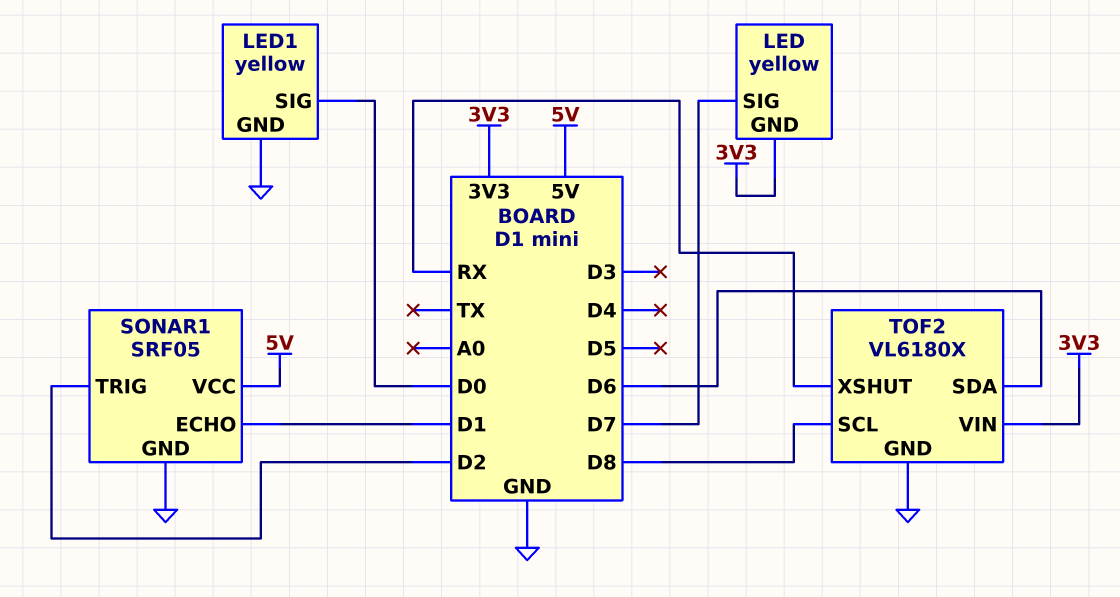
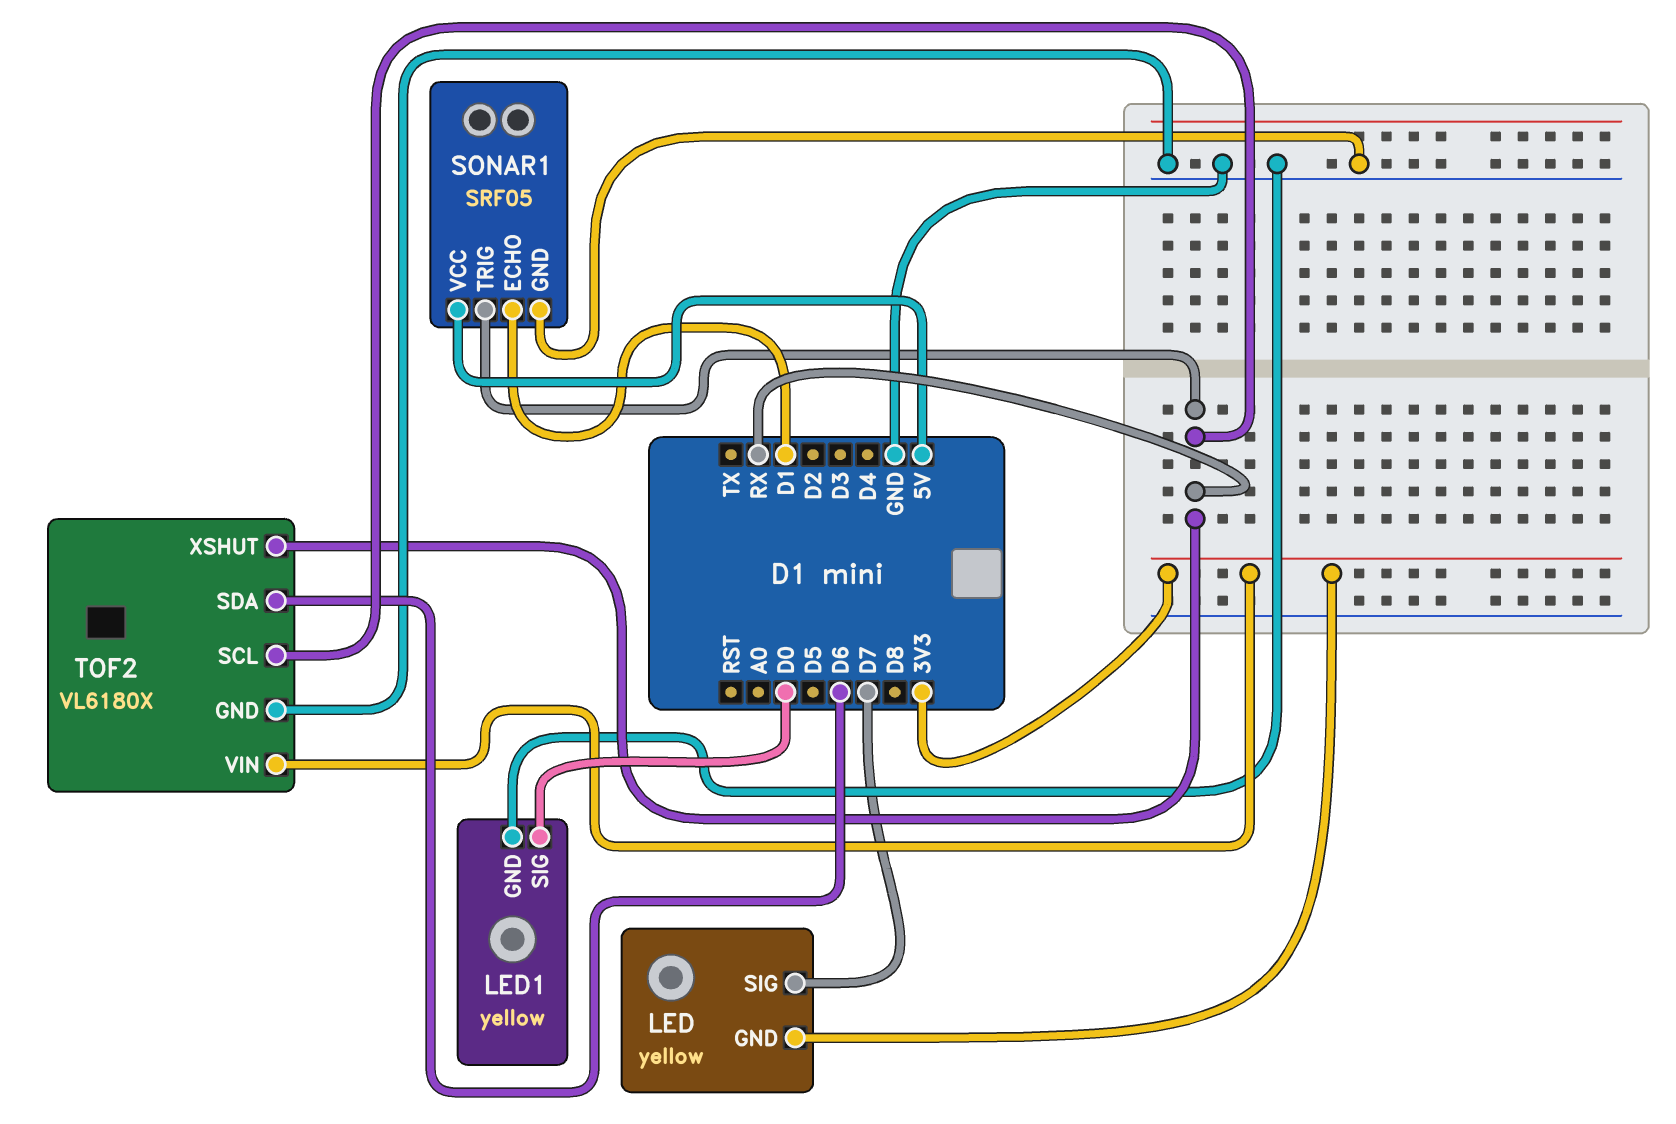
SONAR1 pin TRIG: D2 -> RX
TOF2 pin SCL: D8 -> RX

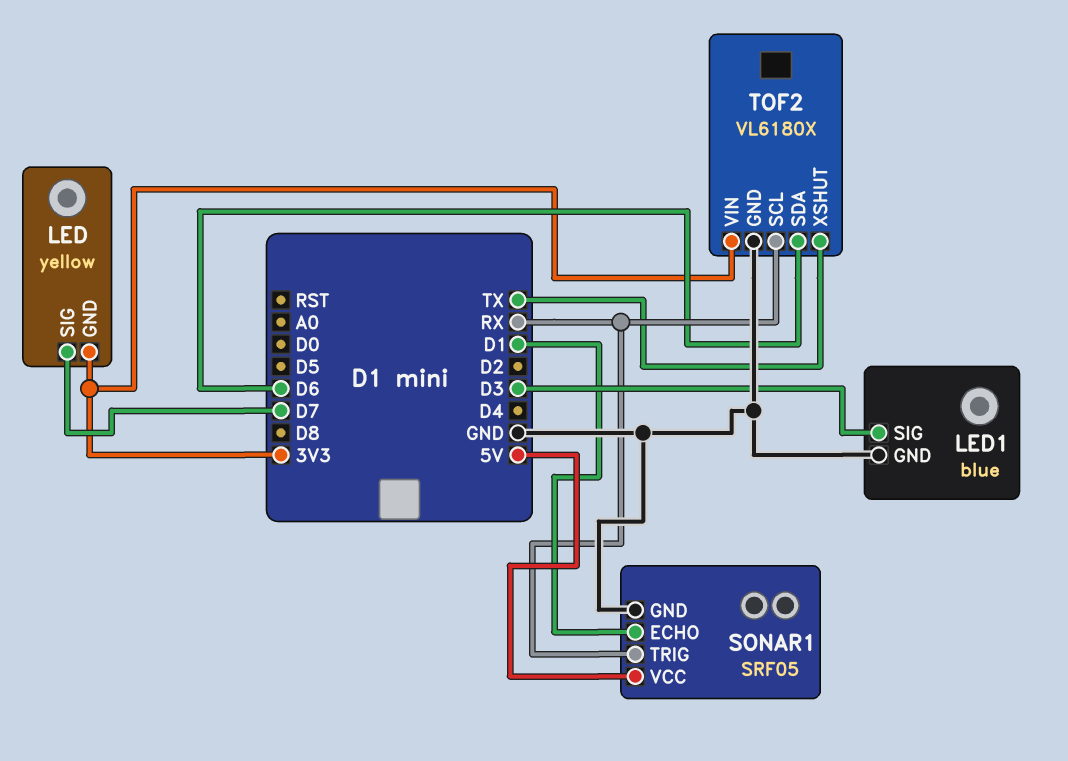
LED1: yellow -> blue
LED1 pin SIG: D0 -> D3
TOF2 pin XSHUT: RX -> TX

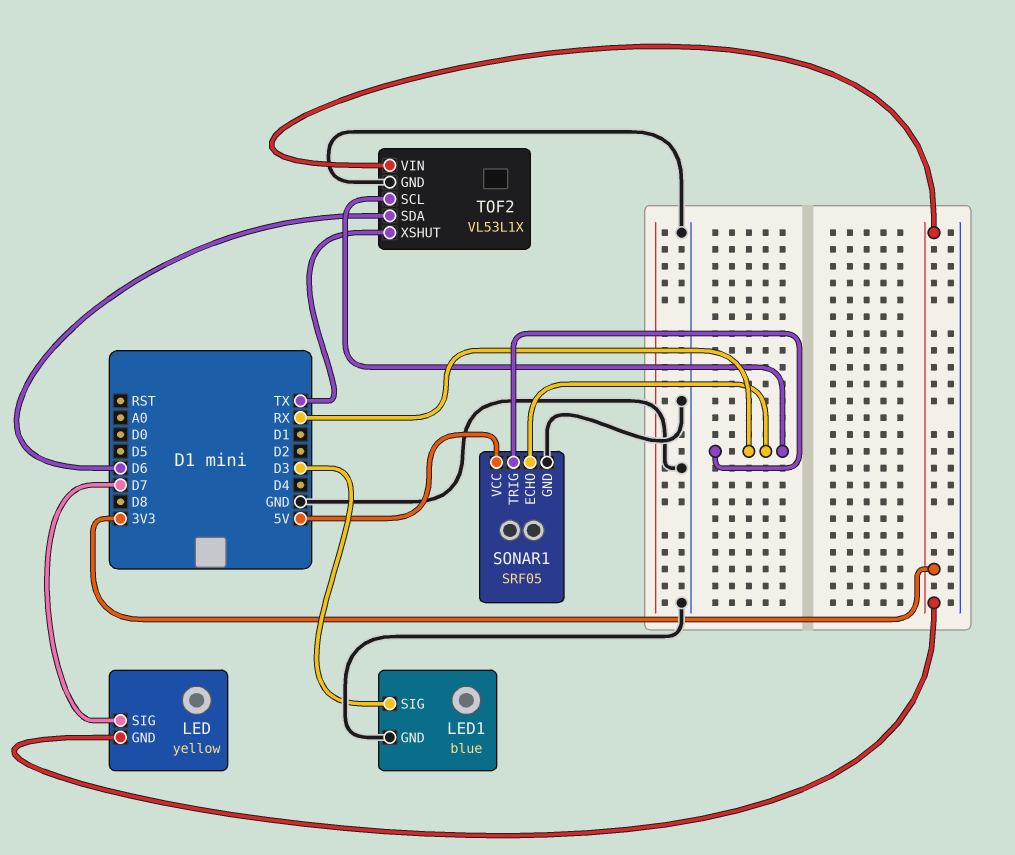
SONAR1 pin ECHO: D1 -> RX
TOF2: VL6180X -> VL53L1X

